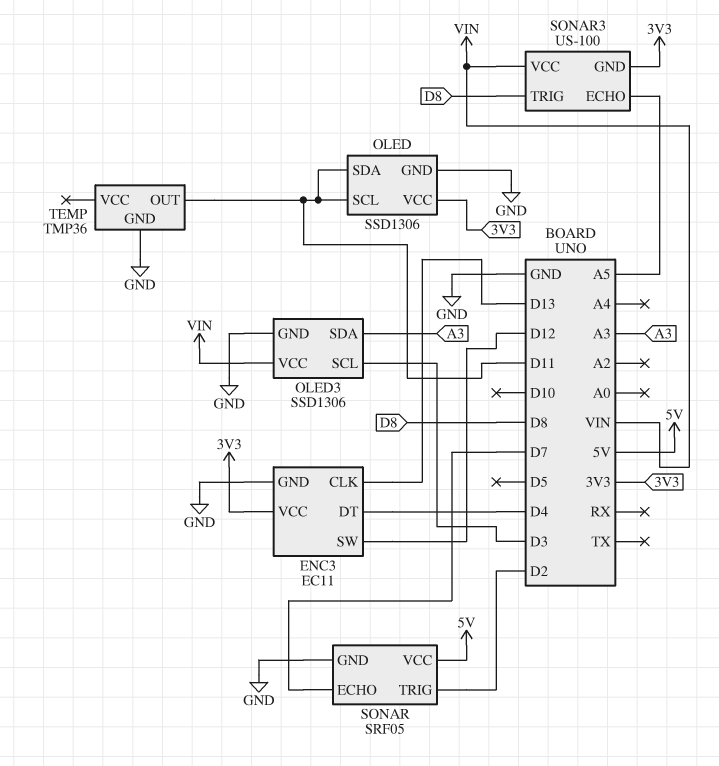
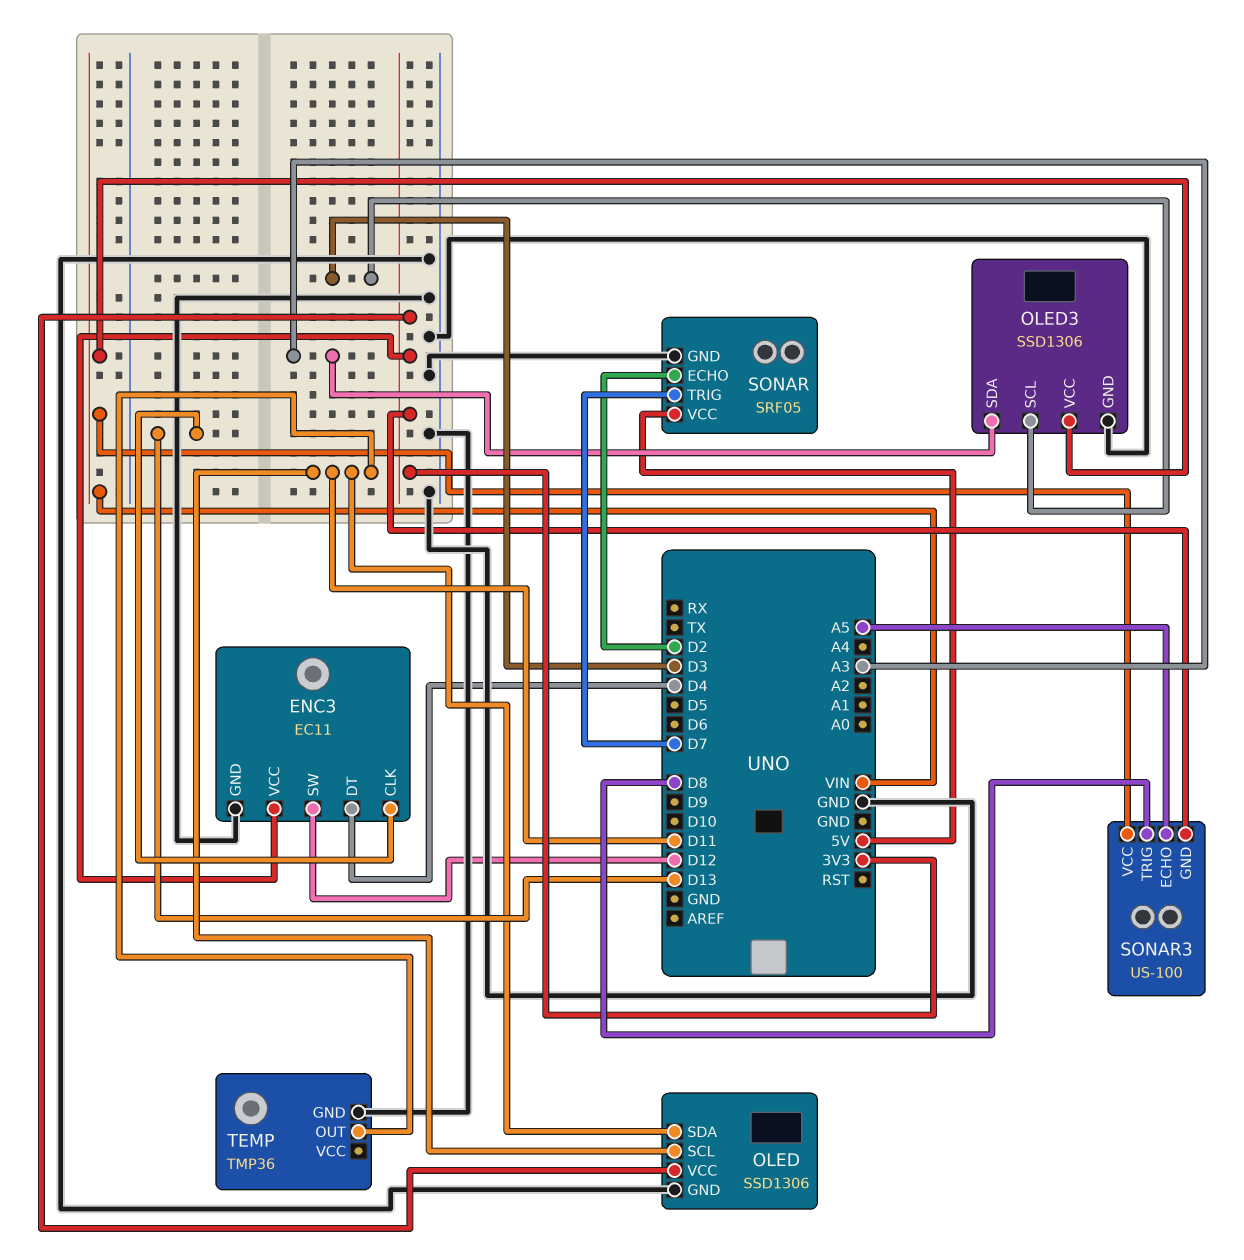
SONAR pin ECHO: D7 -> D2
SONAR pin TRIG: D2 -> D7

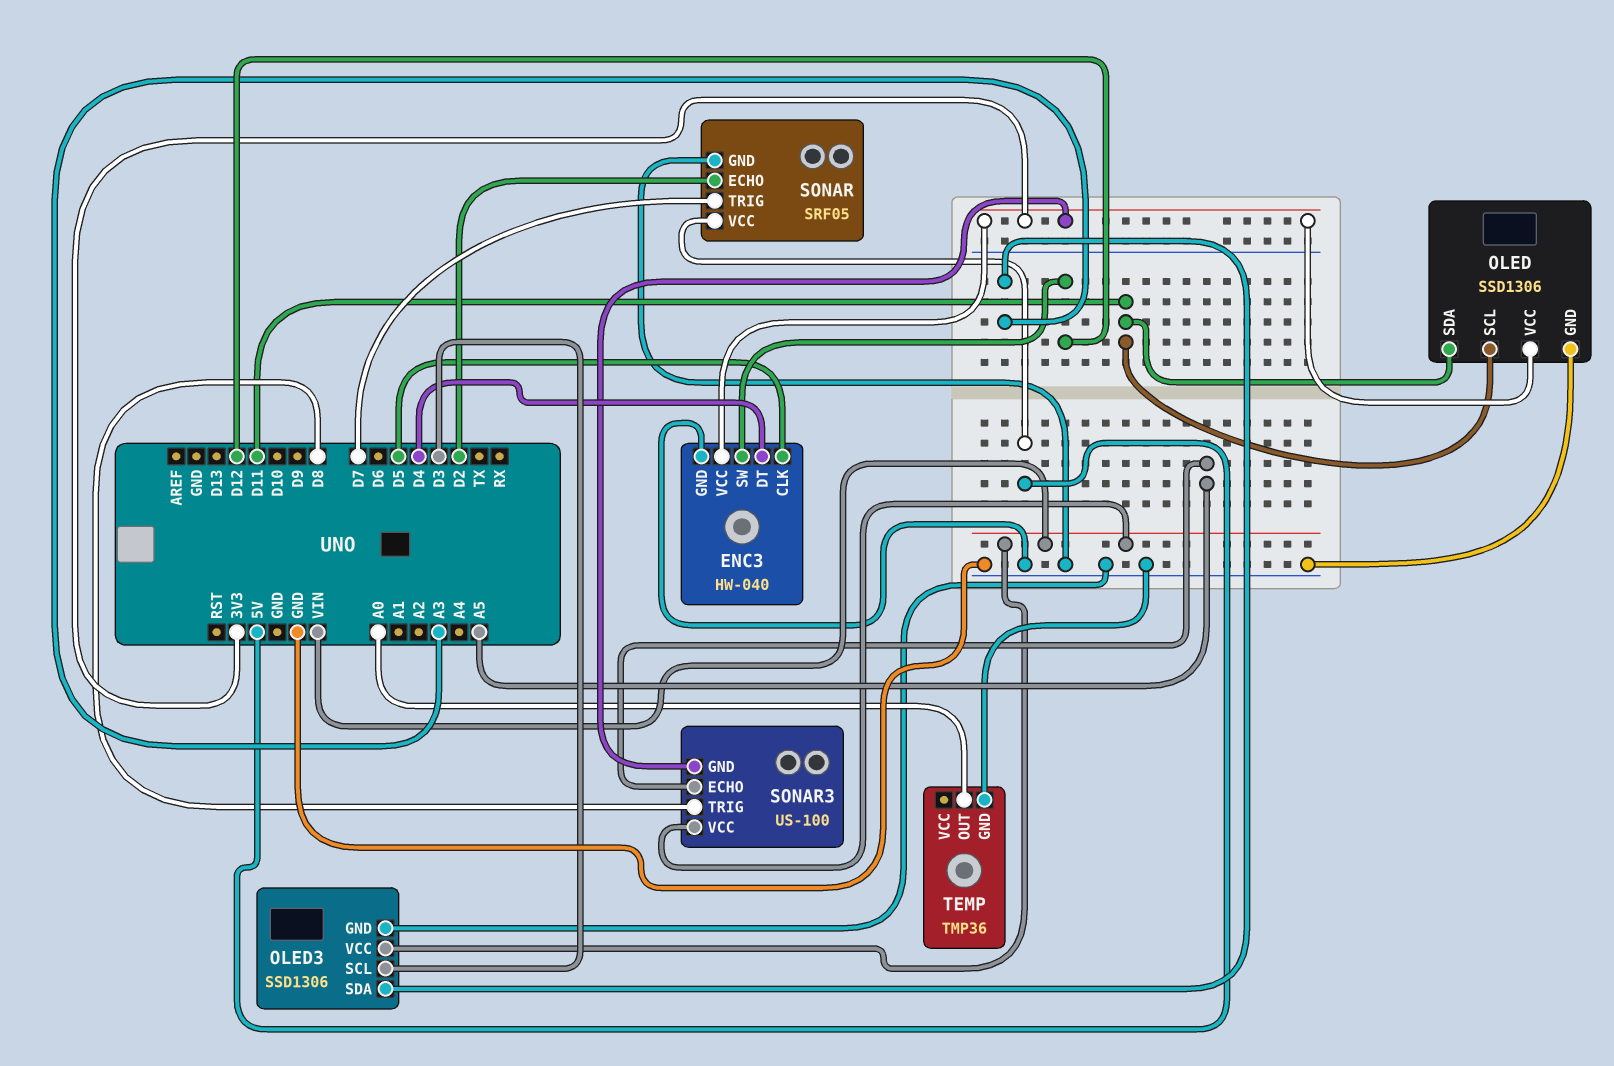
ENC3: EC11 -> HW-040
ENC3 pin CLK: D13 -> D5
TEMP pin OUT: D11 -> A0

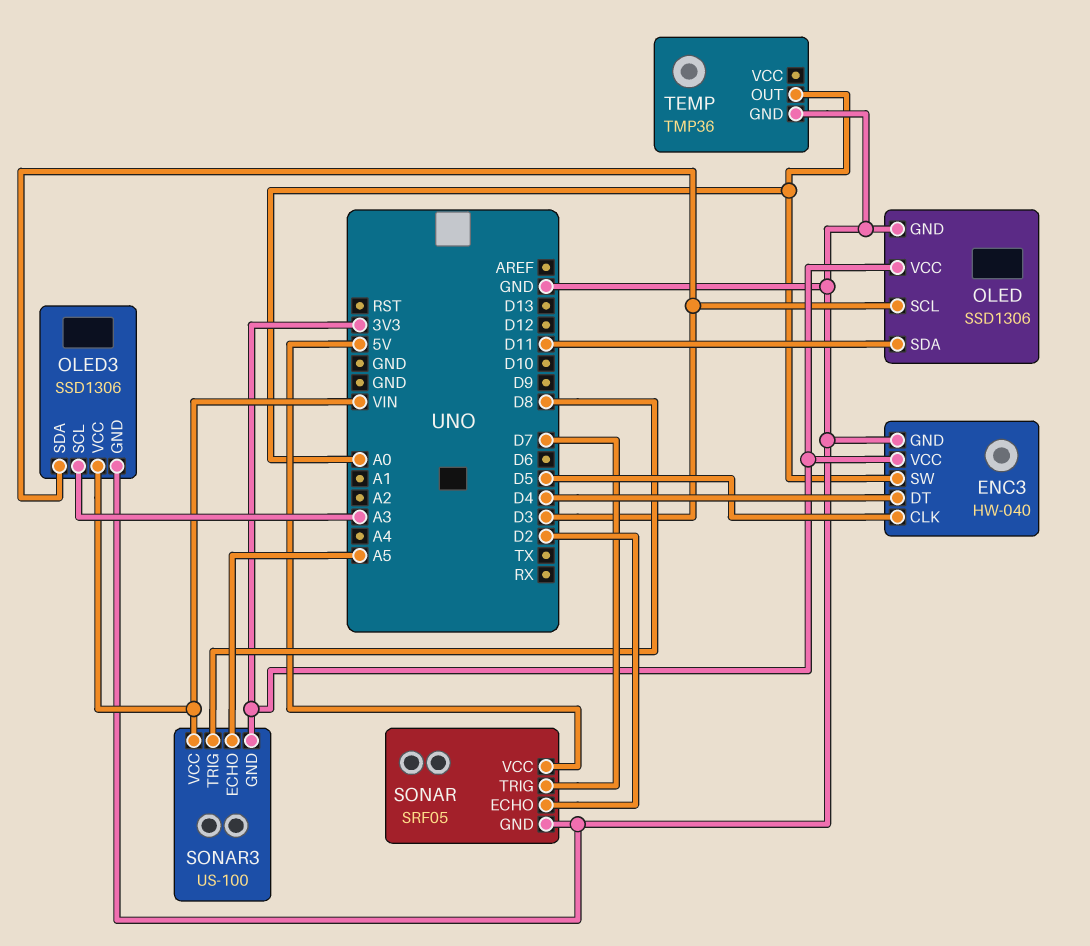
ENC3 pin SW: D12 -> A0
OLED pin SCL: D11 -> D3
OLED3 pin SCL: D3 -> A3
OLED3 pin SDA: A3 -> D3

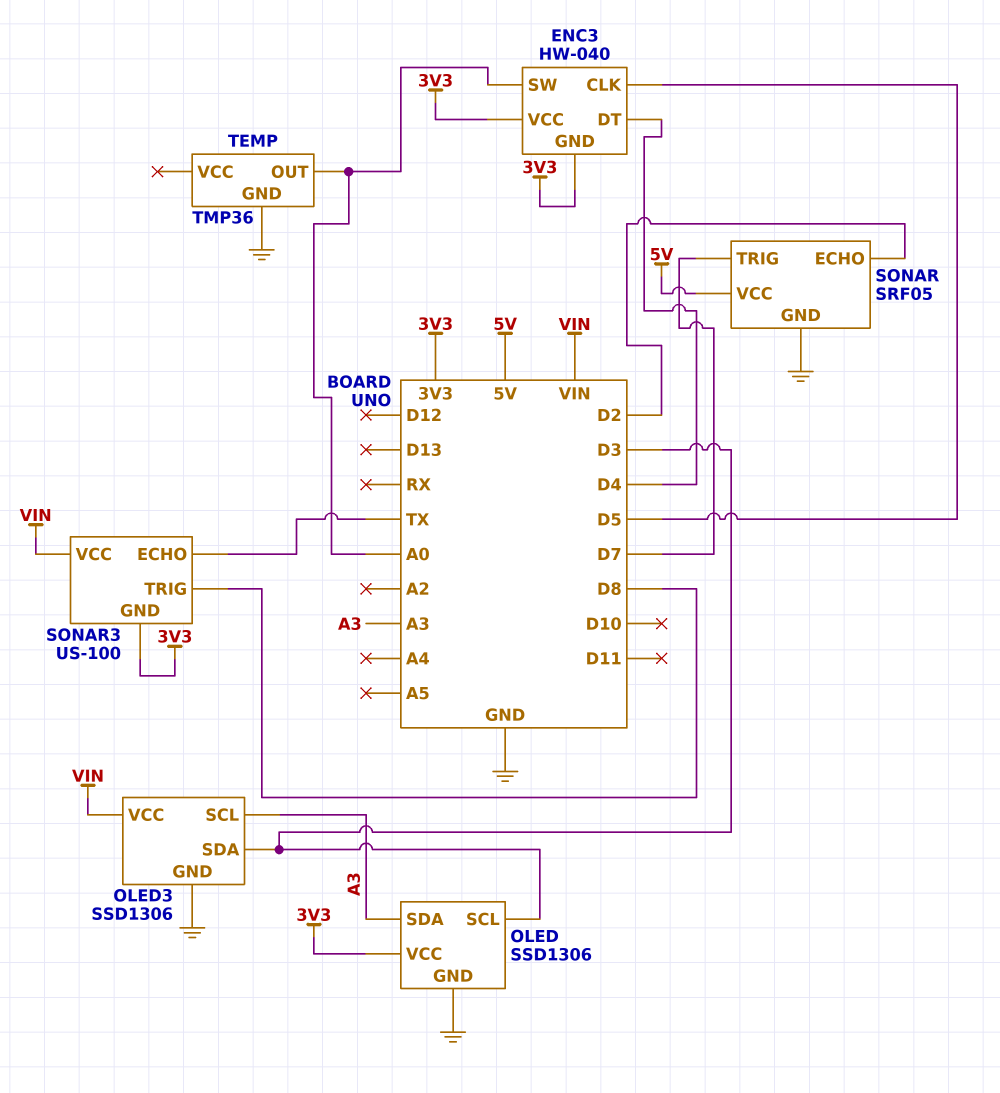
ENC3 pin GND: GND -> 3V3
OLED pin SDA: D11 -> A3
SONAR3 pin ECHO: A5 -> TX

